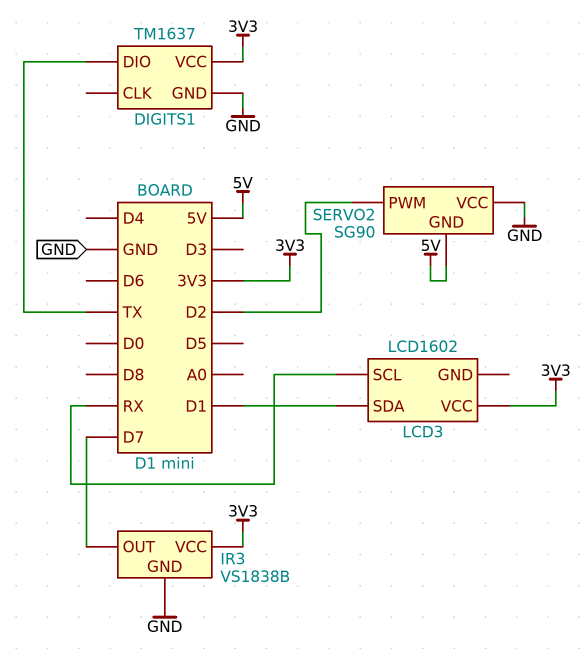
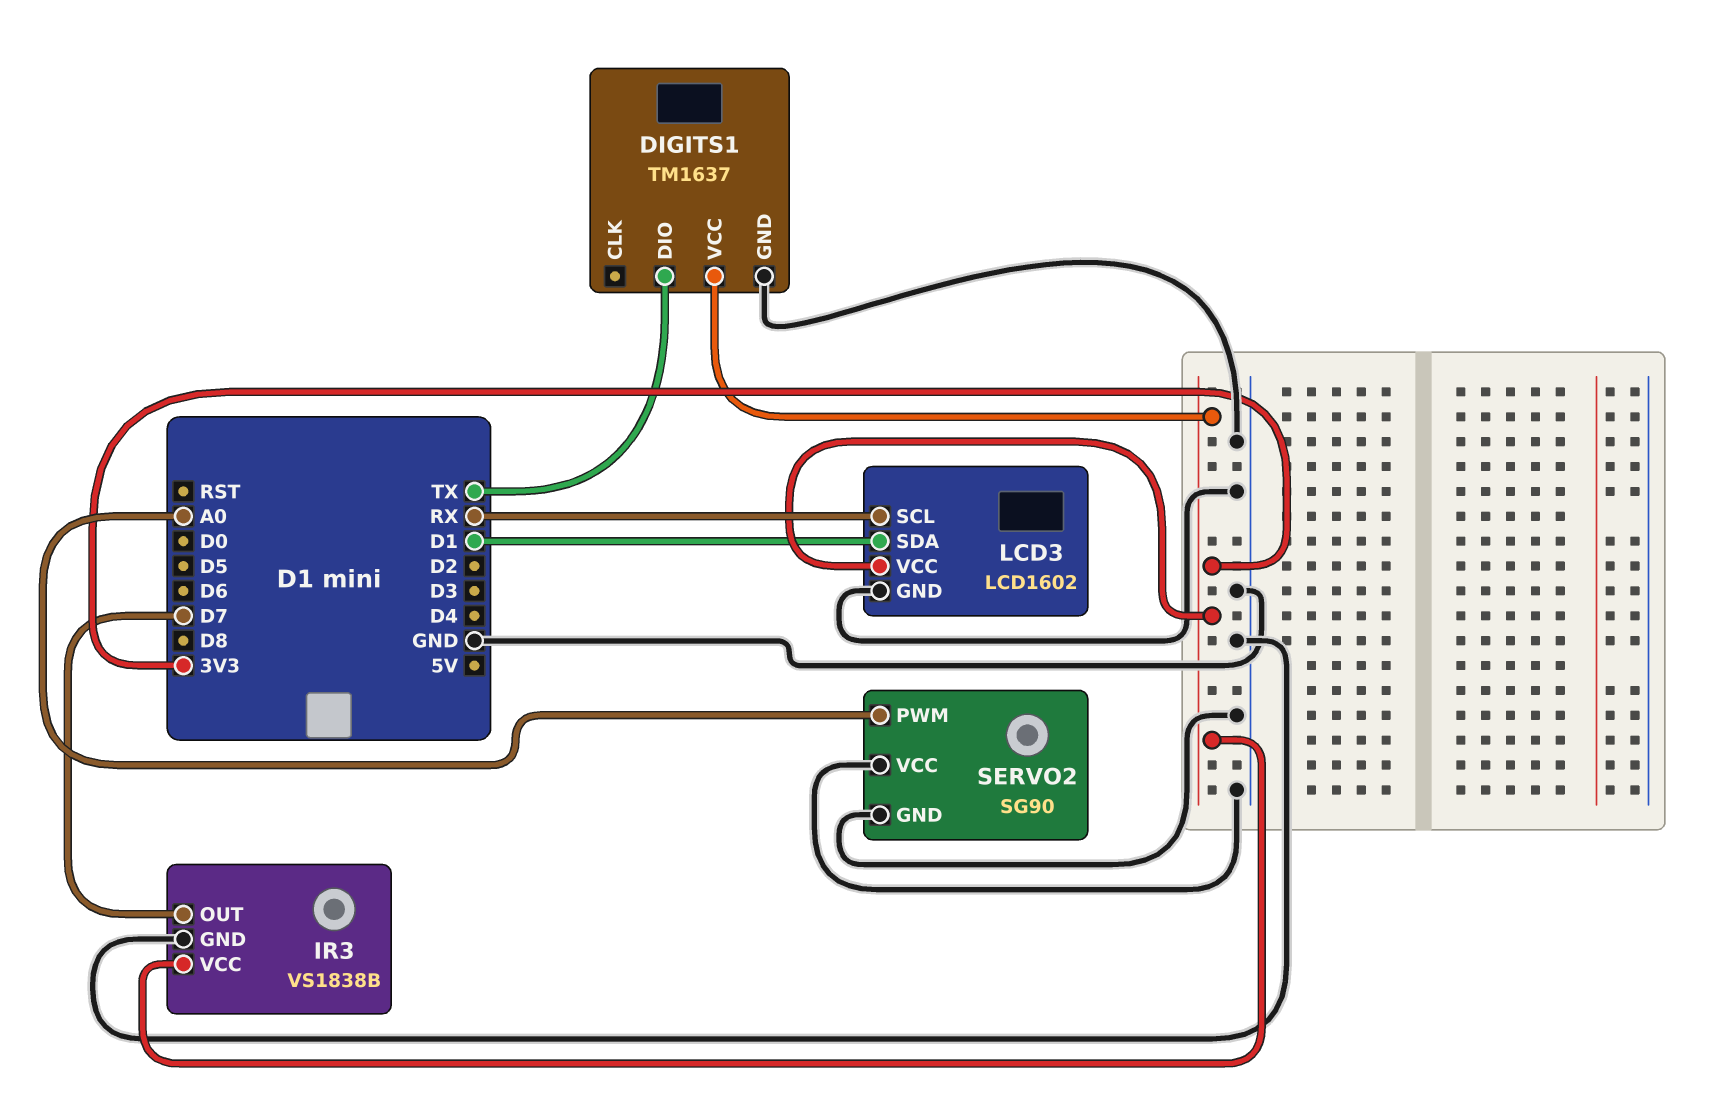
LCD3 pin GND: none -> GND
SERVO2 pin GND: 5V -> GND
SERVO2 pin PWM: D2 -> A0

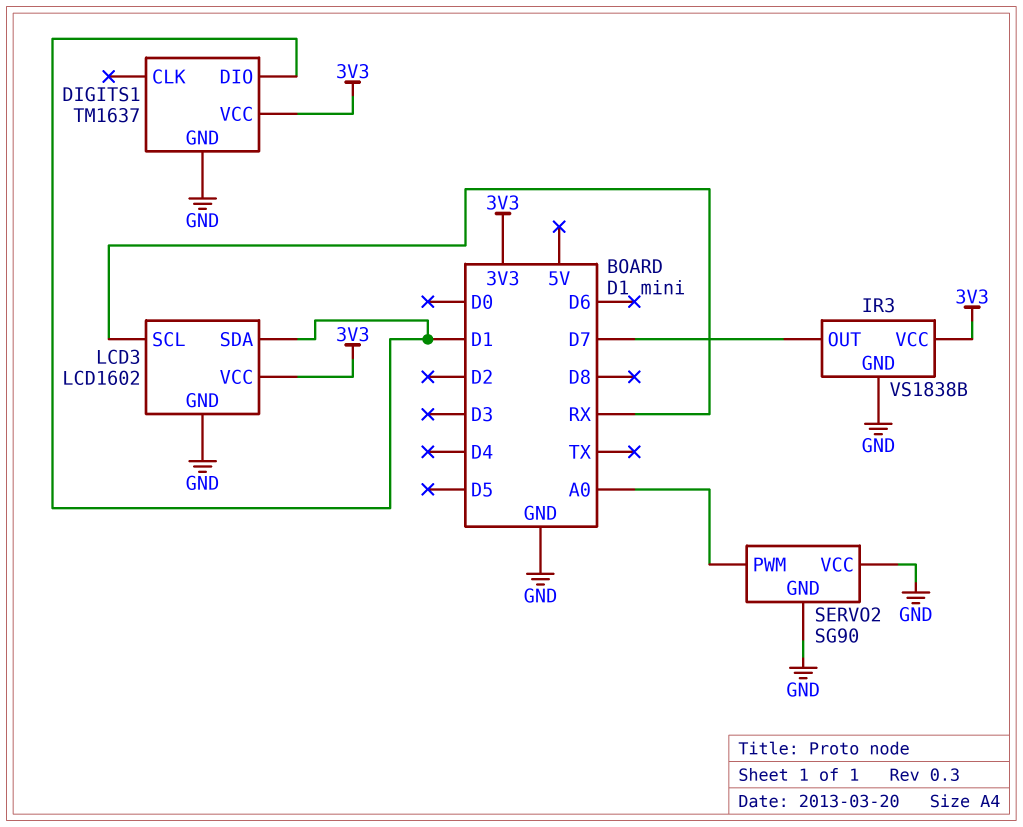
DIGITS1 pin DIO: TX -> D1

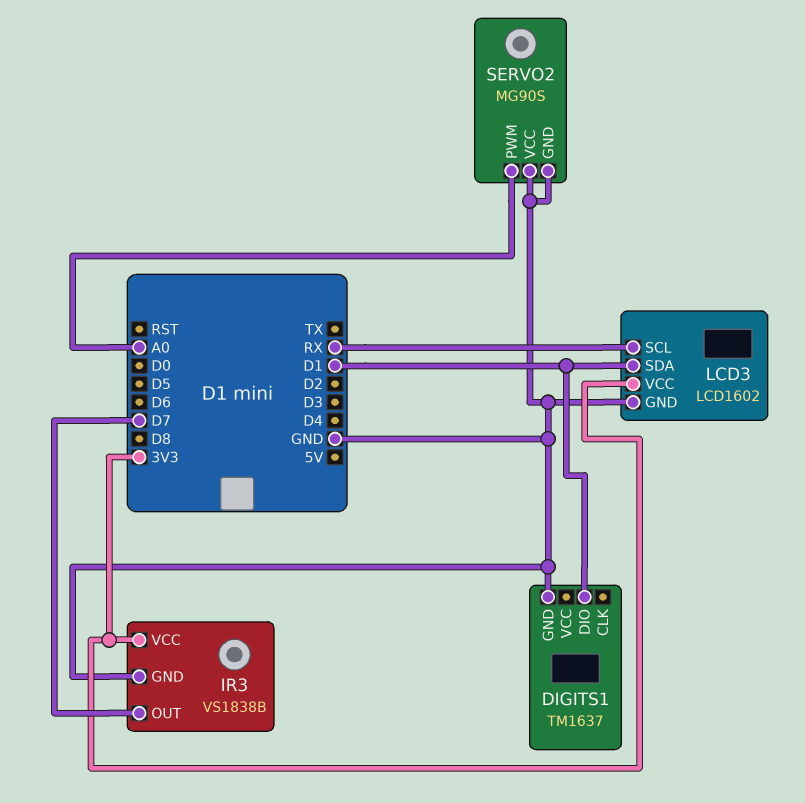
DIGITS1 pin VCC: 3V3 -> none
SERVO2: SG90 -> MG90S

